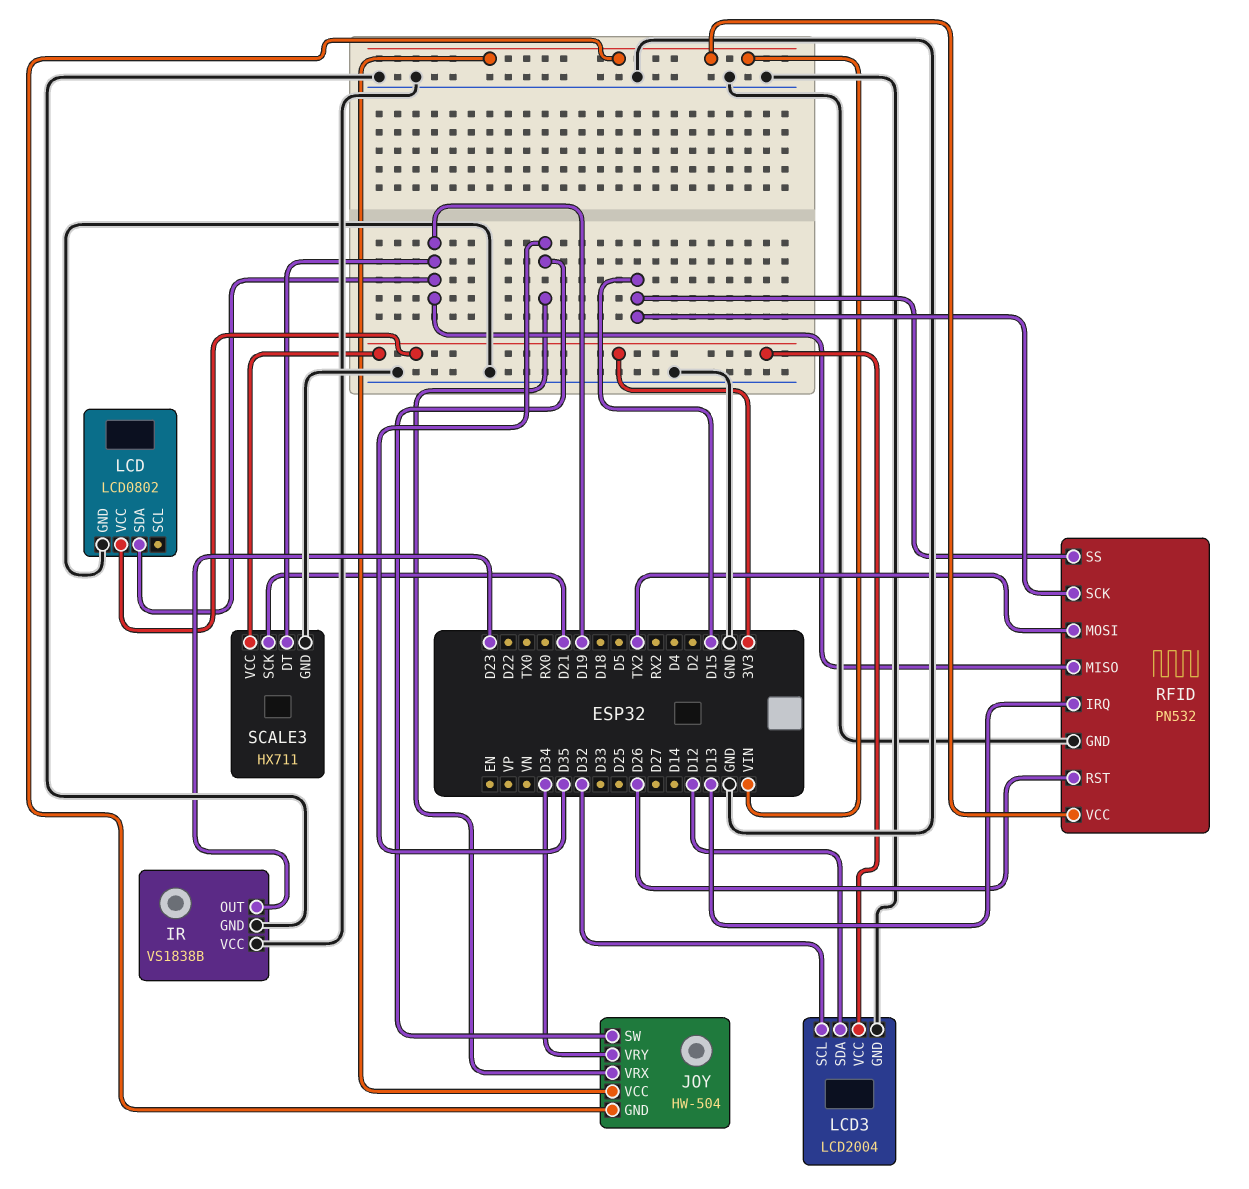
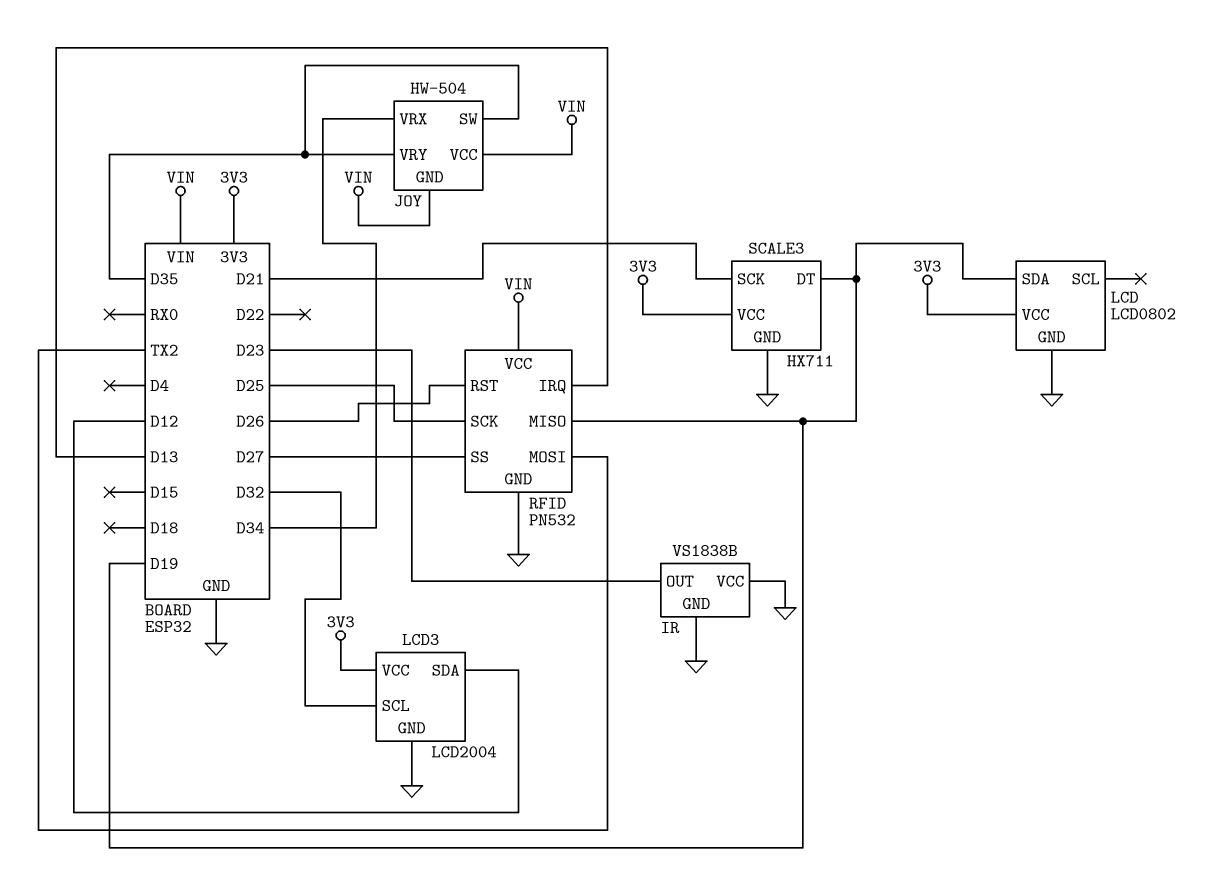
JOY pin VRX: D35 -> D34
JOY pin VRY: D34 -> D35
RFID pin SCK: D15 -> D25
RFID pin SS: D15 -> D27

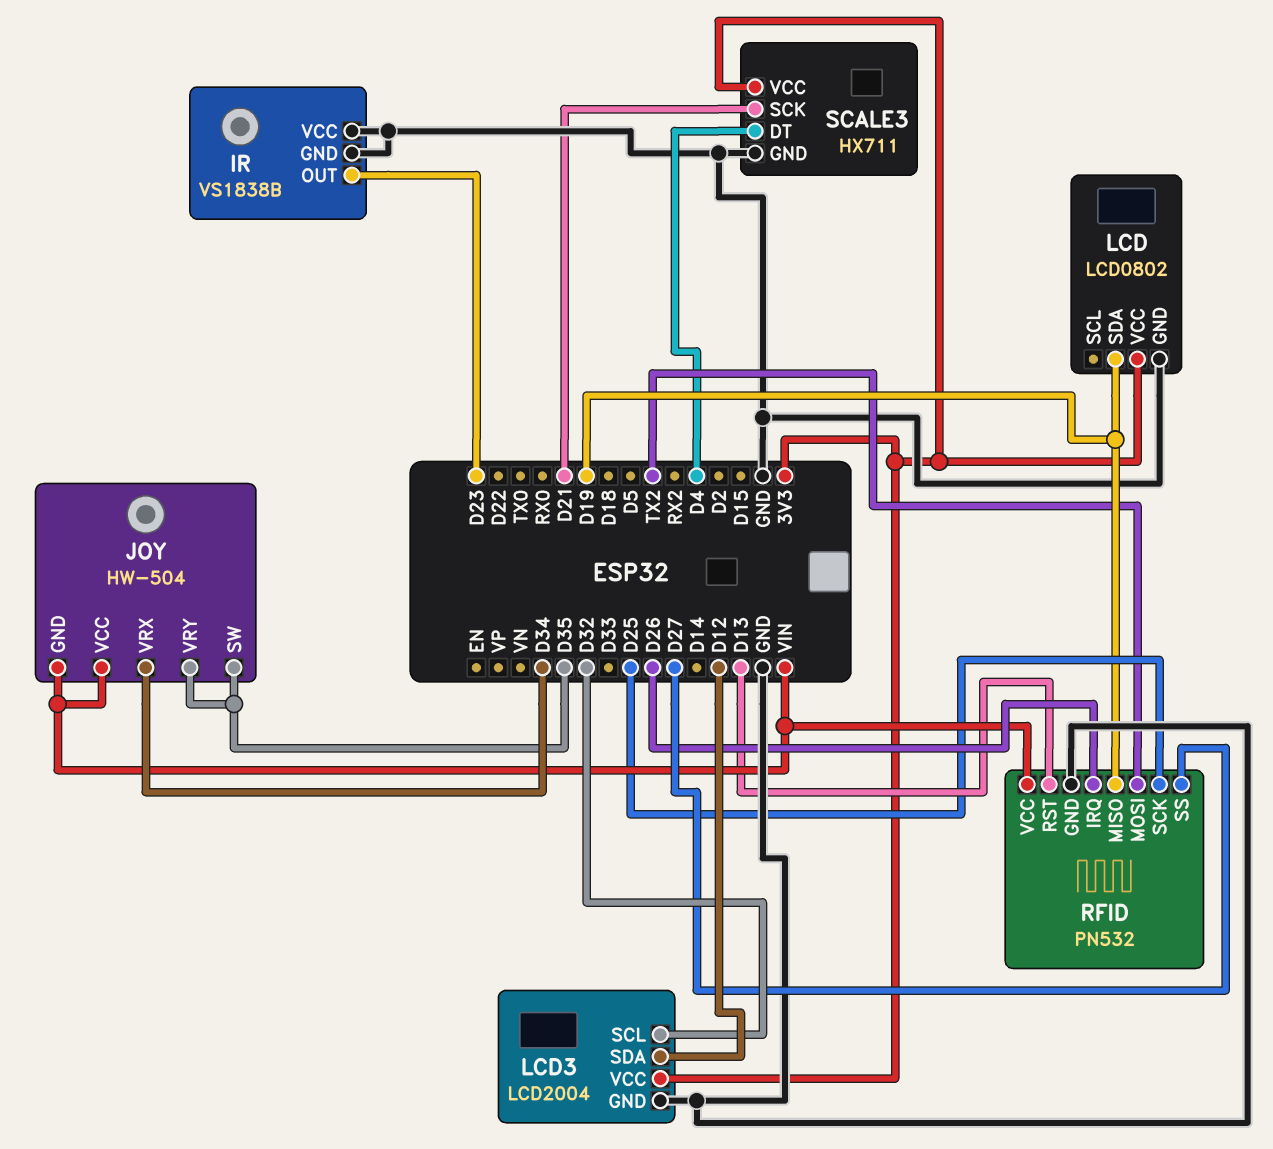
RFID pin IRQ: D13 -> D26
RFID pin RST: D26 -> D13
SCALE3 pin DT: D19 -> D4

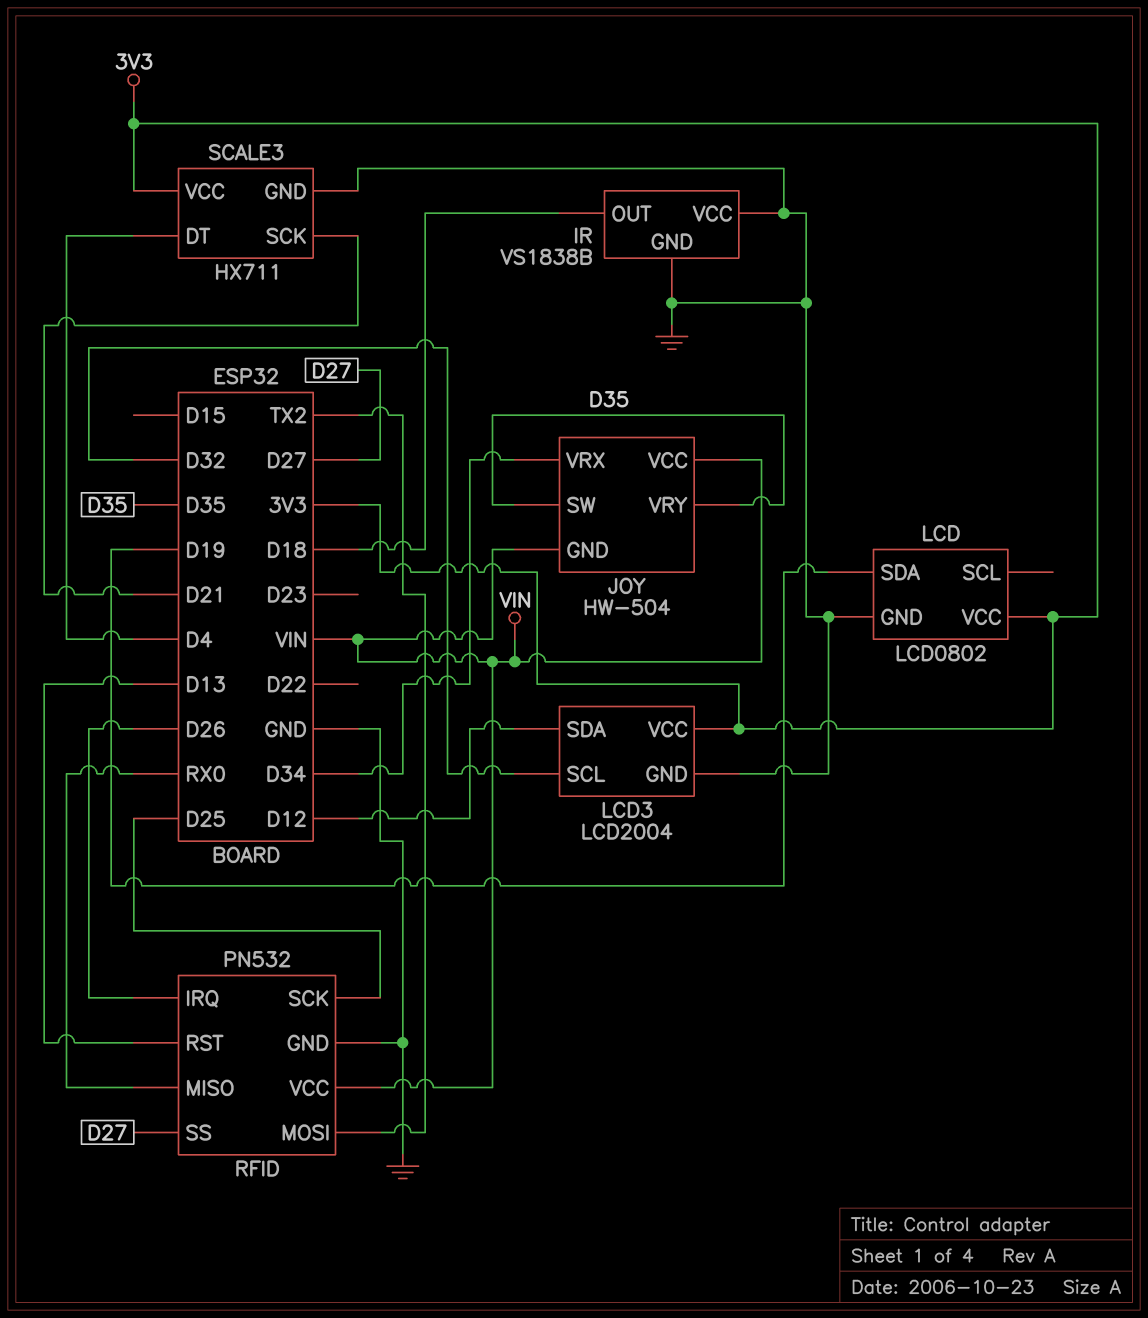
IR pin OUT: D23 -> D18
RFID pin MISO: D19 -> RX0

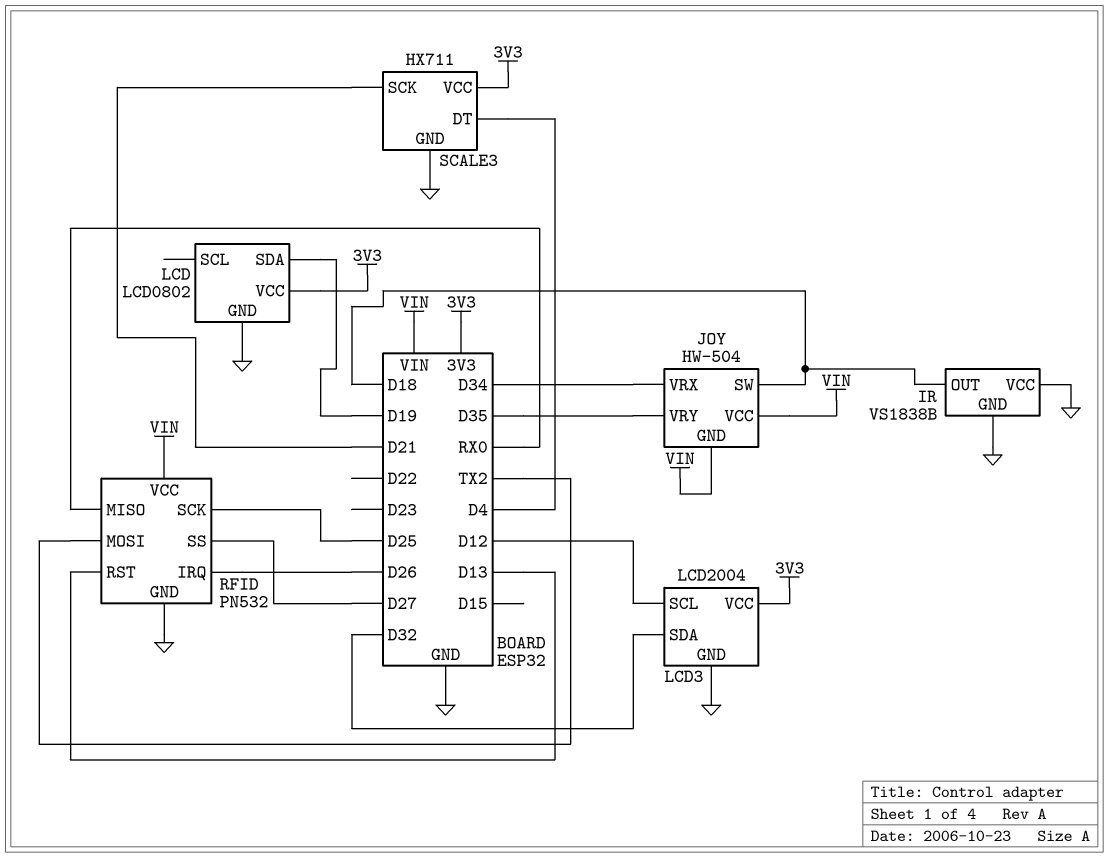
JOY pin SW: D35 -> D18
LCD3 pin SCL: D32 -> D12
LCD3 pin SDA: D12 -> D32

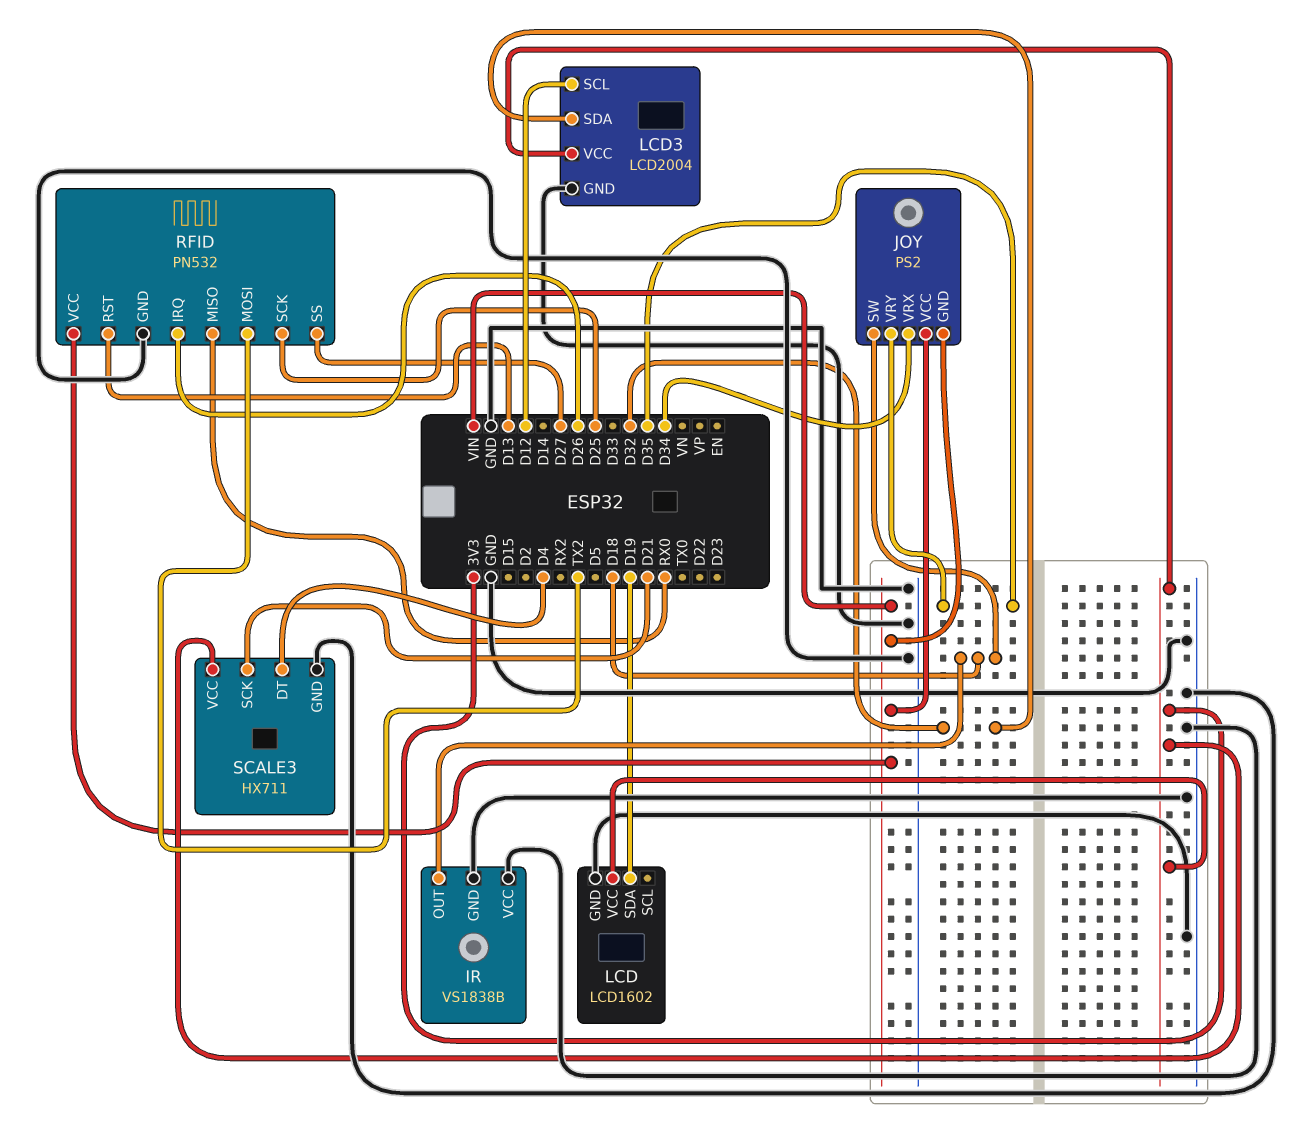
JOY: HW-504 -> PS2
LCD: LCD0802 -> LCD1602

